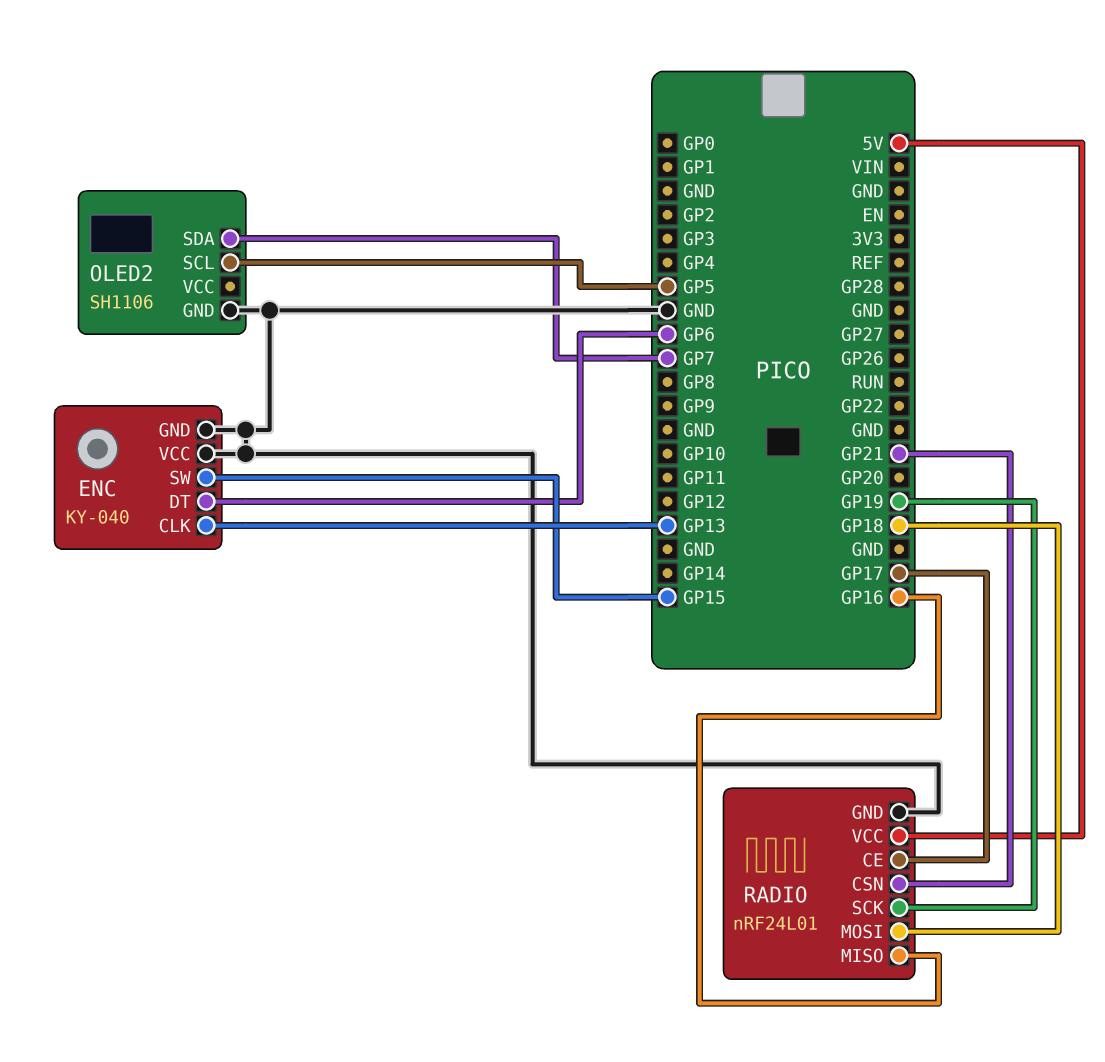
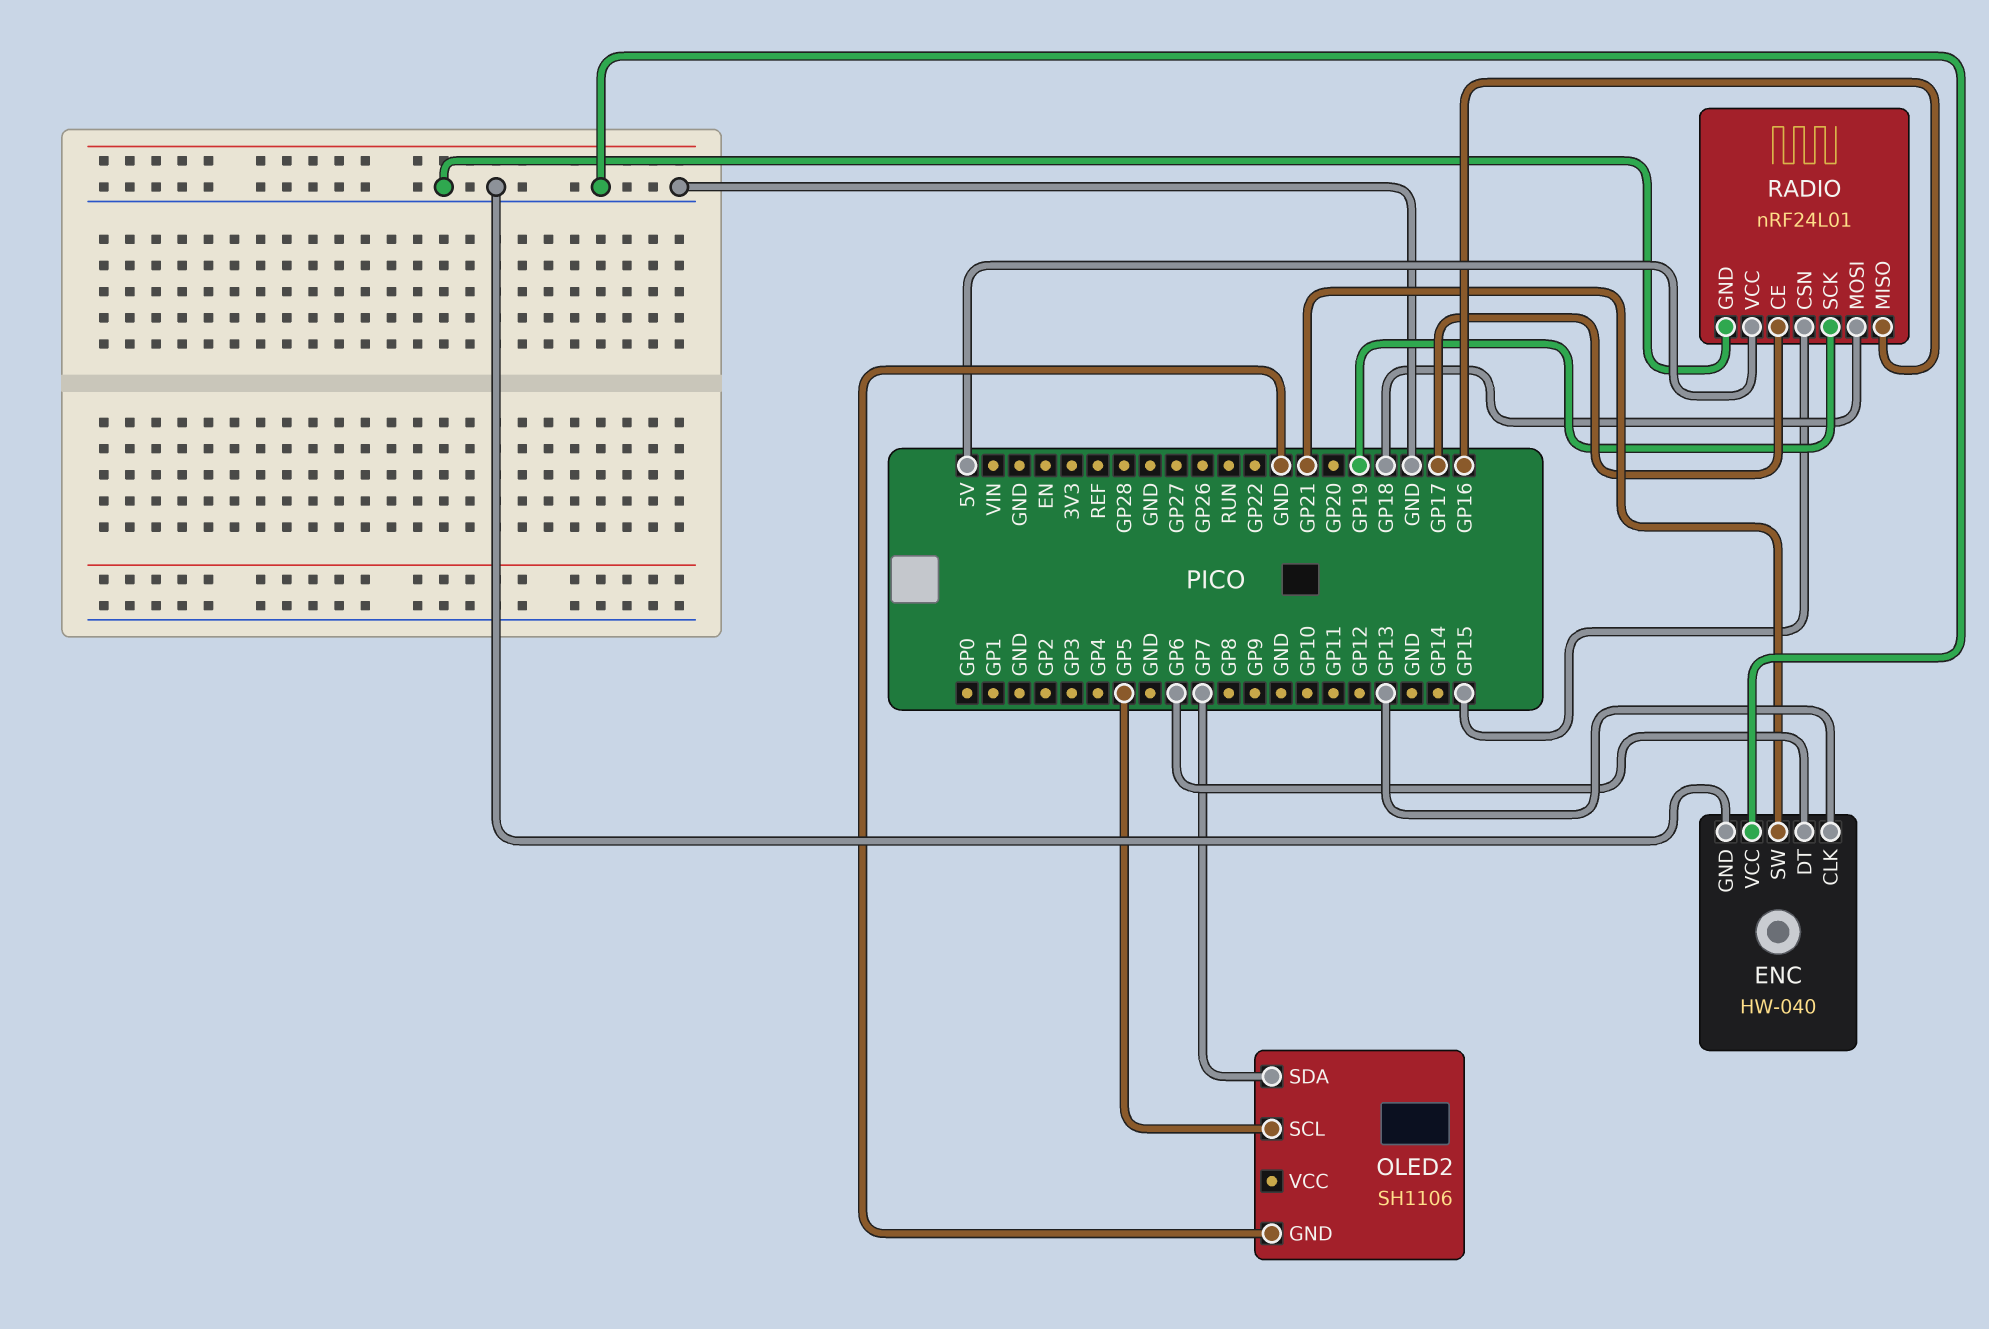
ENC: KY-040 -> HW-040
ENC pin SW: GP15 -> GP21
RADIO pin CSN: GP21 -> GP15

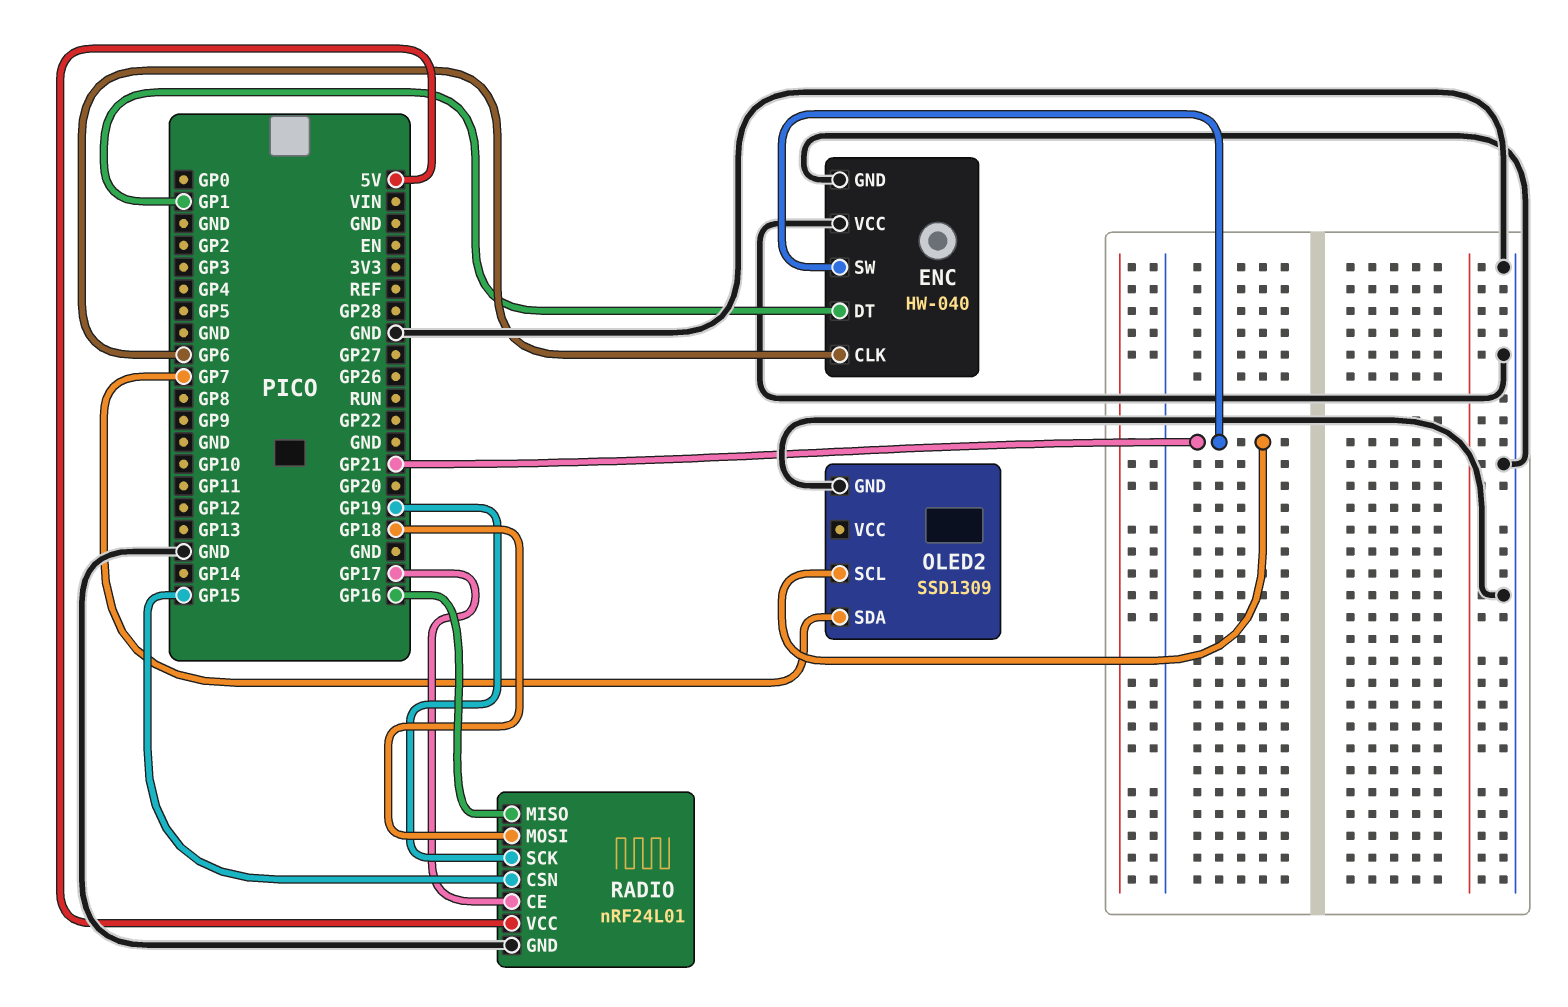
ENC pin CLK: GP13 -> GP6
ENC pin DT: GP6 -> GP1
OLED2: SH1106 -> SSD1309
OLED2 pin SCL: GP5 -> GP21

